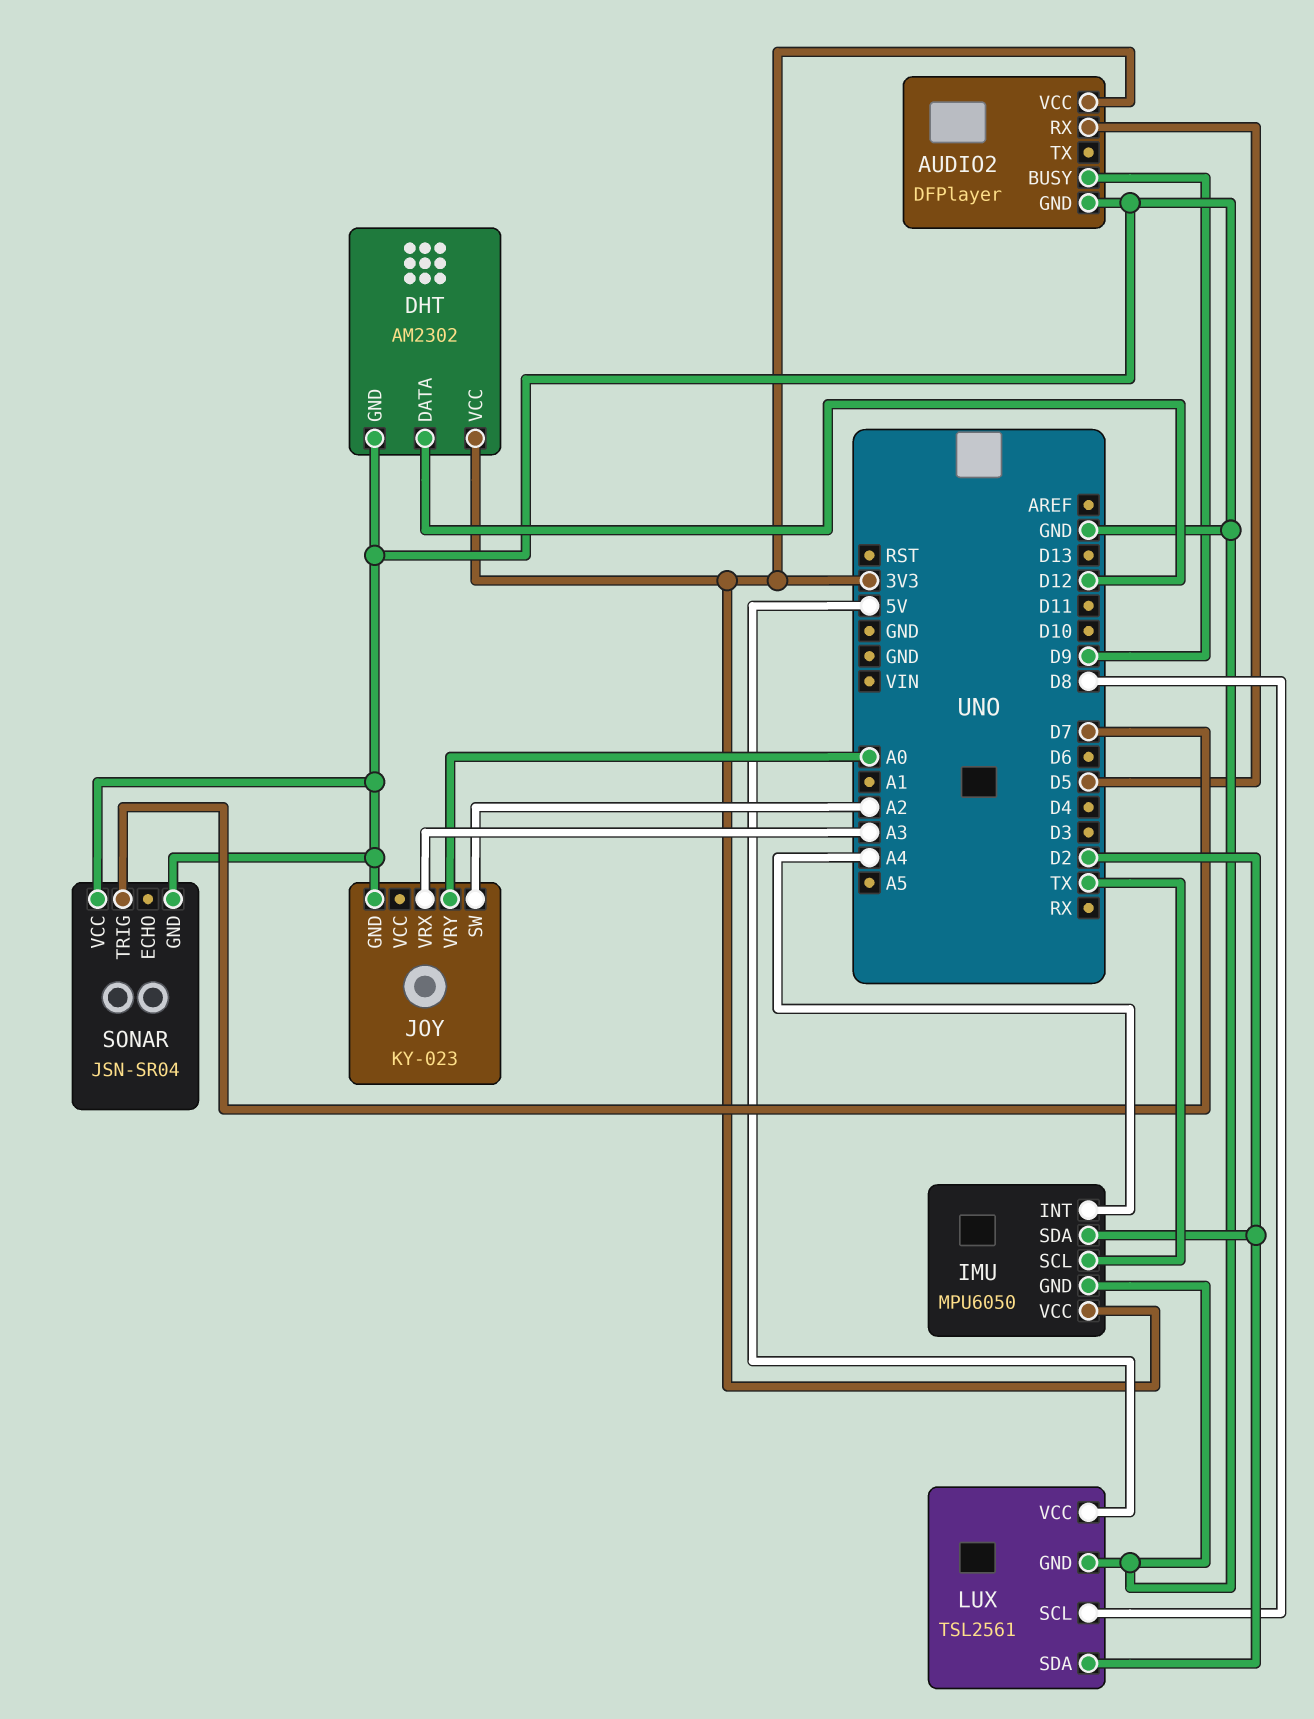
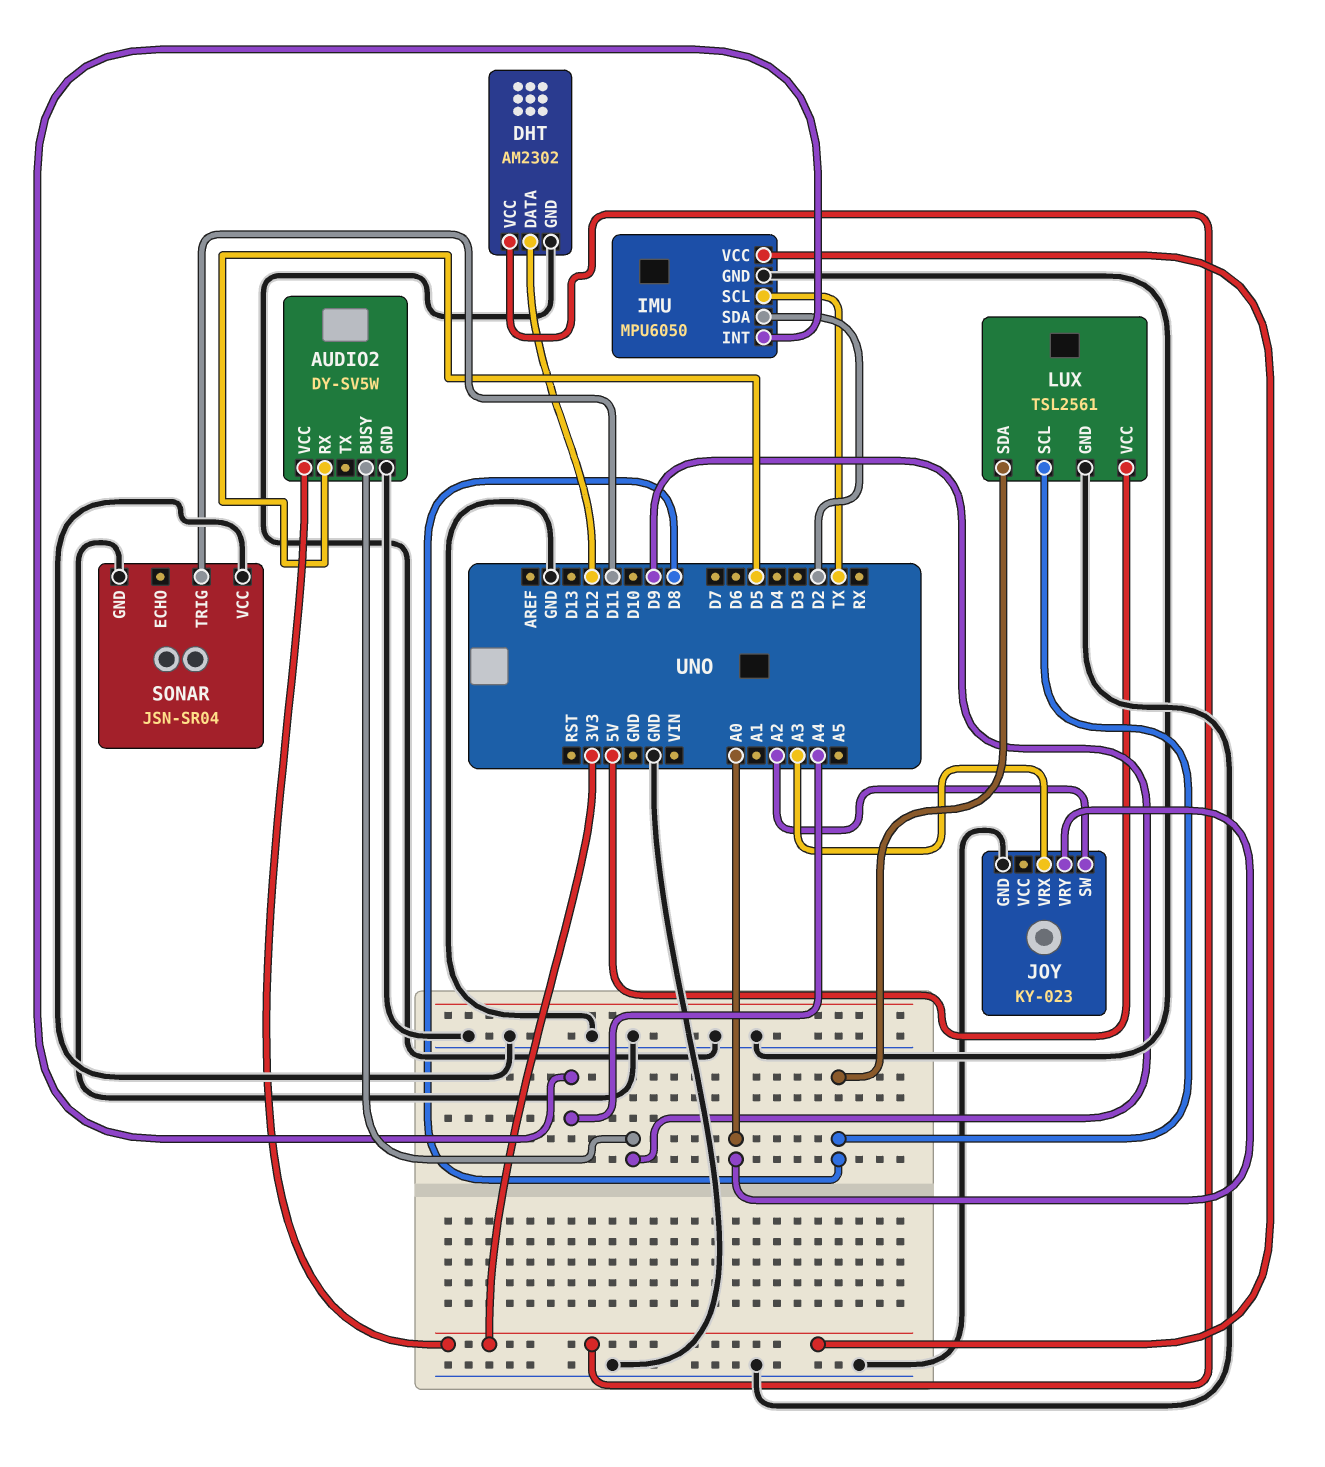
AUDIO2: DFPlayer -> DY-SV5W
LUX pin SDA: D2 -> D8
SONAR pin TRIG: D7 -> D11

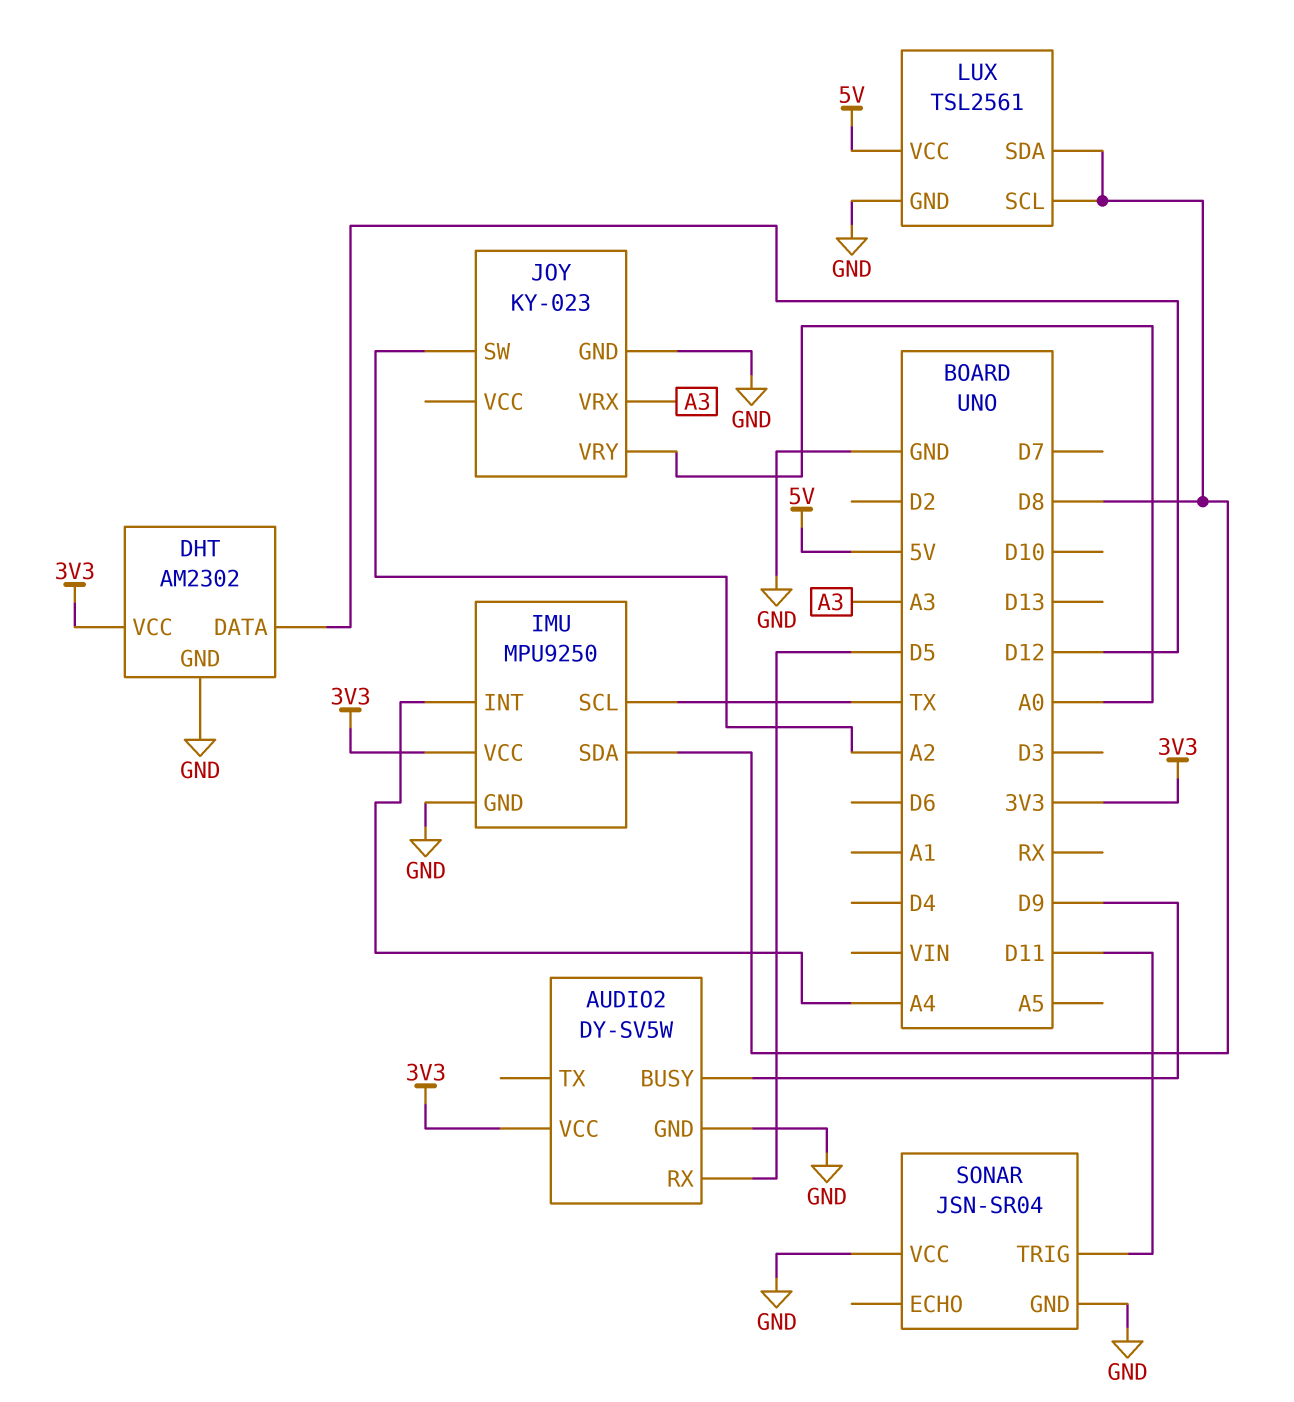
IMU: MPU6050 -> MPU9250
IMU pin SDA: D2 -> D8

